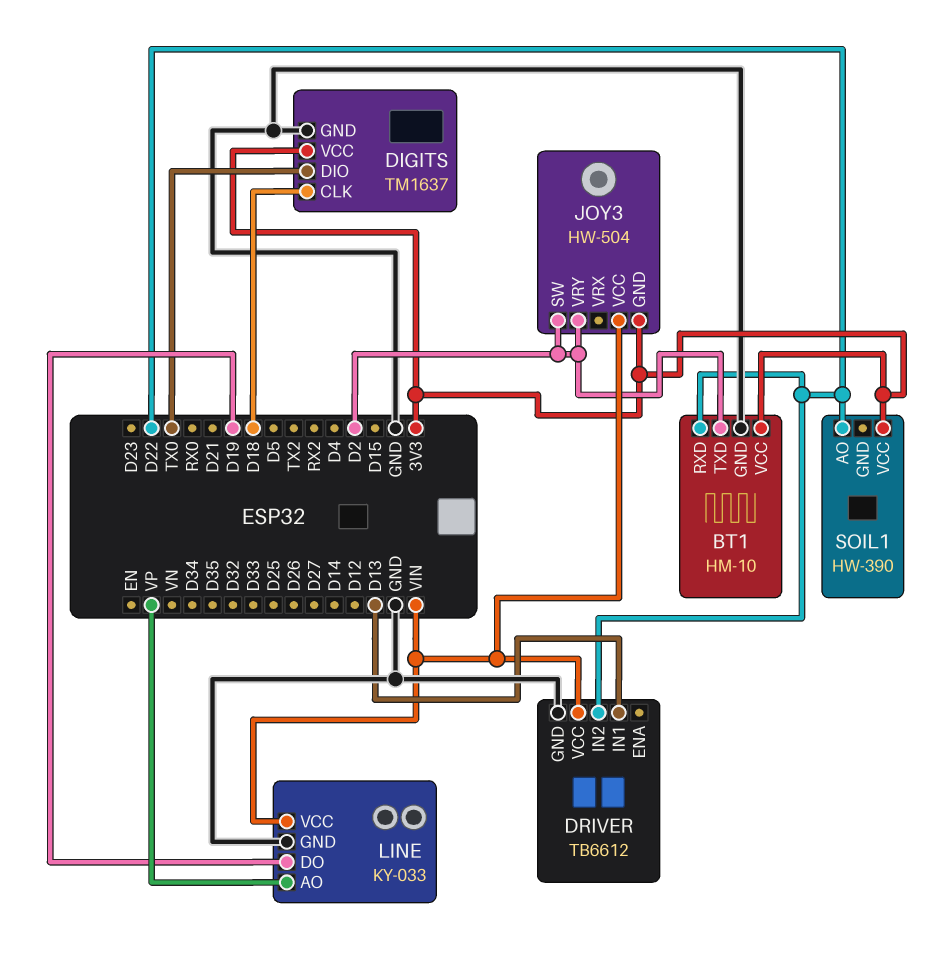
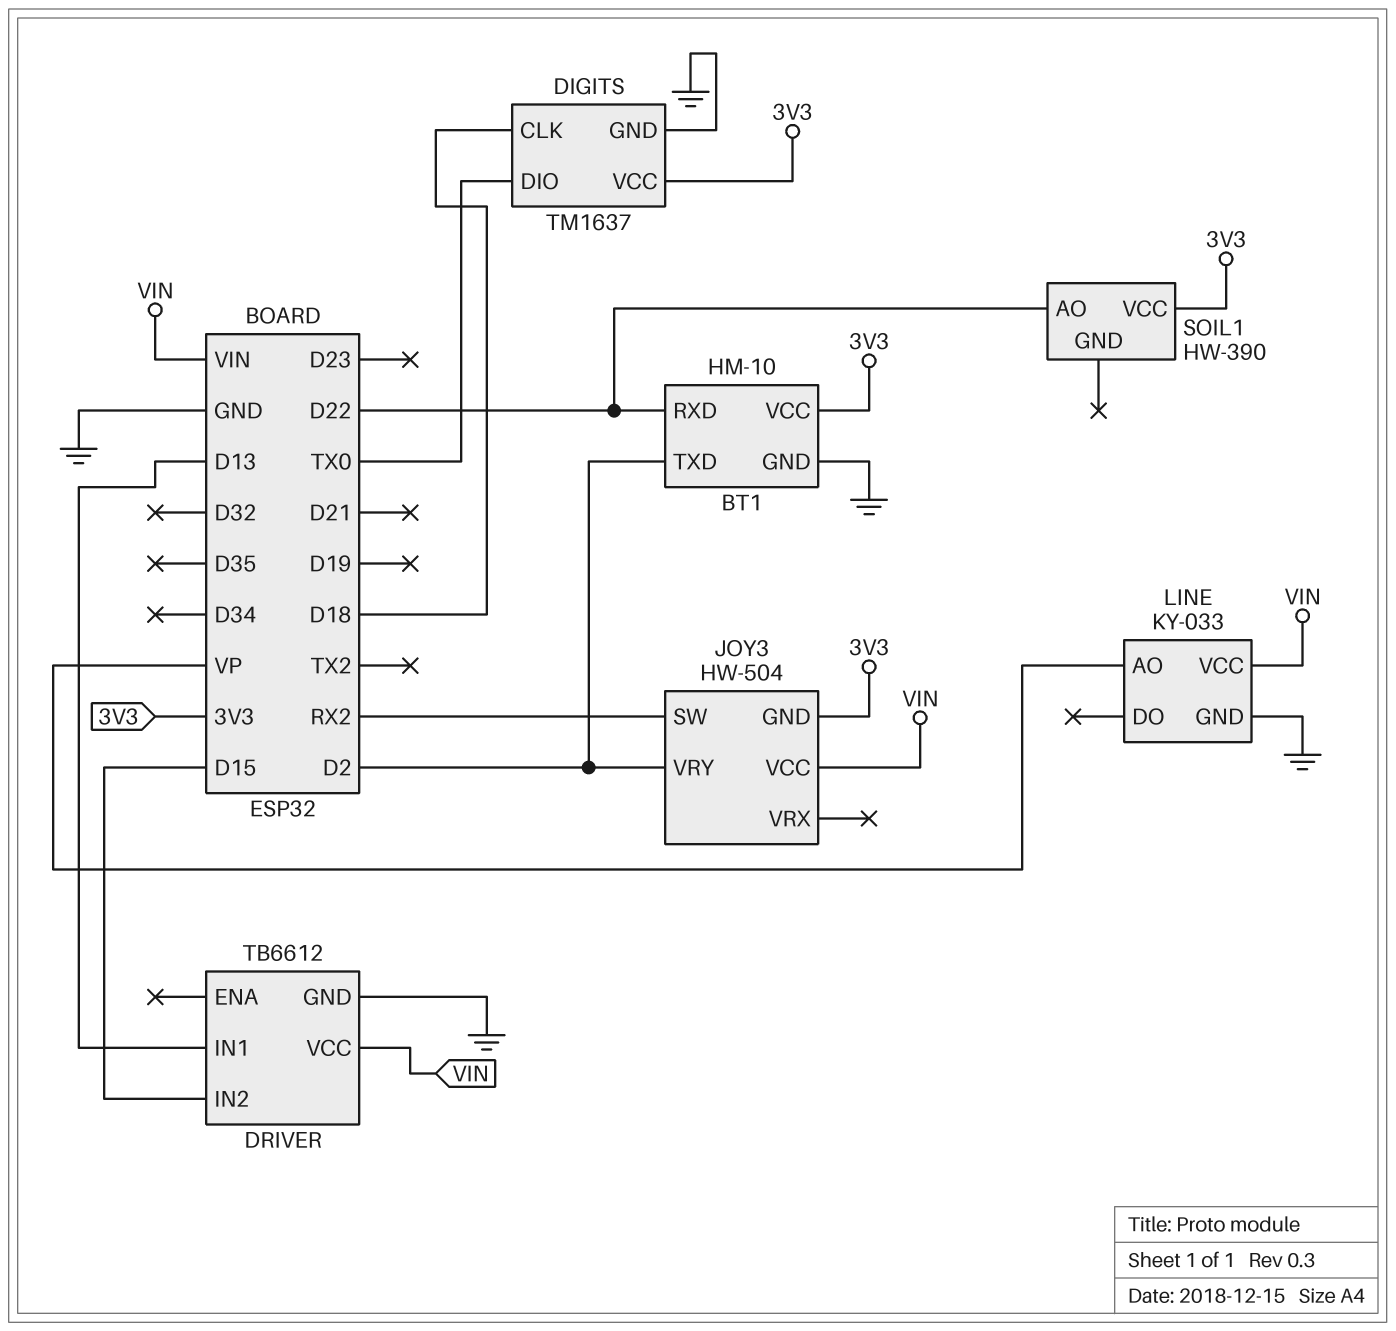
DRIVER pin IN2: D22 -> D15
JOY3 pin SW: D2 -> RX2
LINE pin DO: D19 -> none

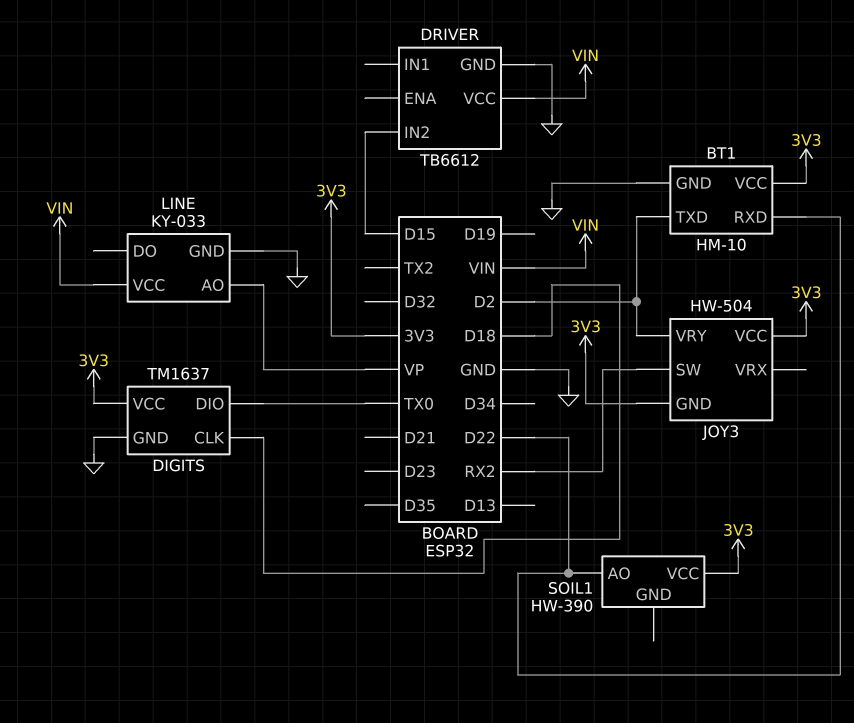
DRIVER pin IN1: D13 -> none
JOY3 pin VCC: VIN -> 3V3

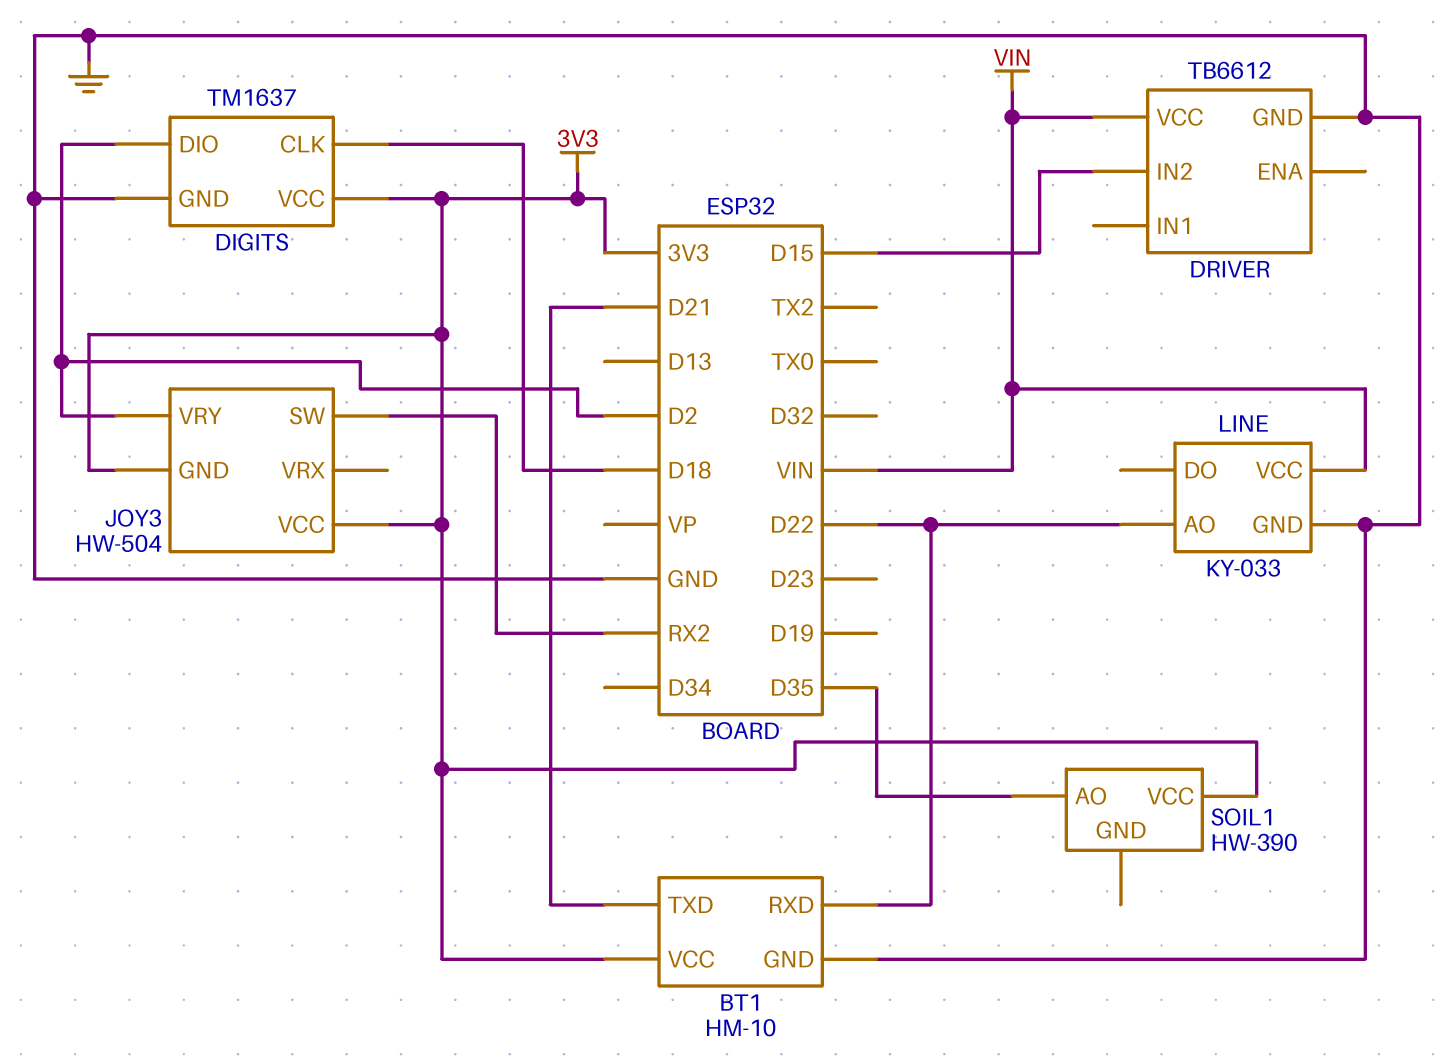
BT1 pin TXD: D2 -> D21
DIGITS pin DIO: TX0 -> D2
LINE pin AO: VP -> D22
SOIL1 pin AO: D22 -> D35

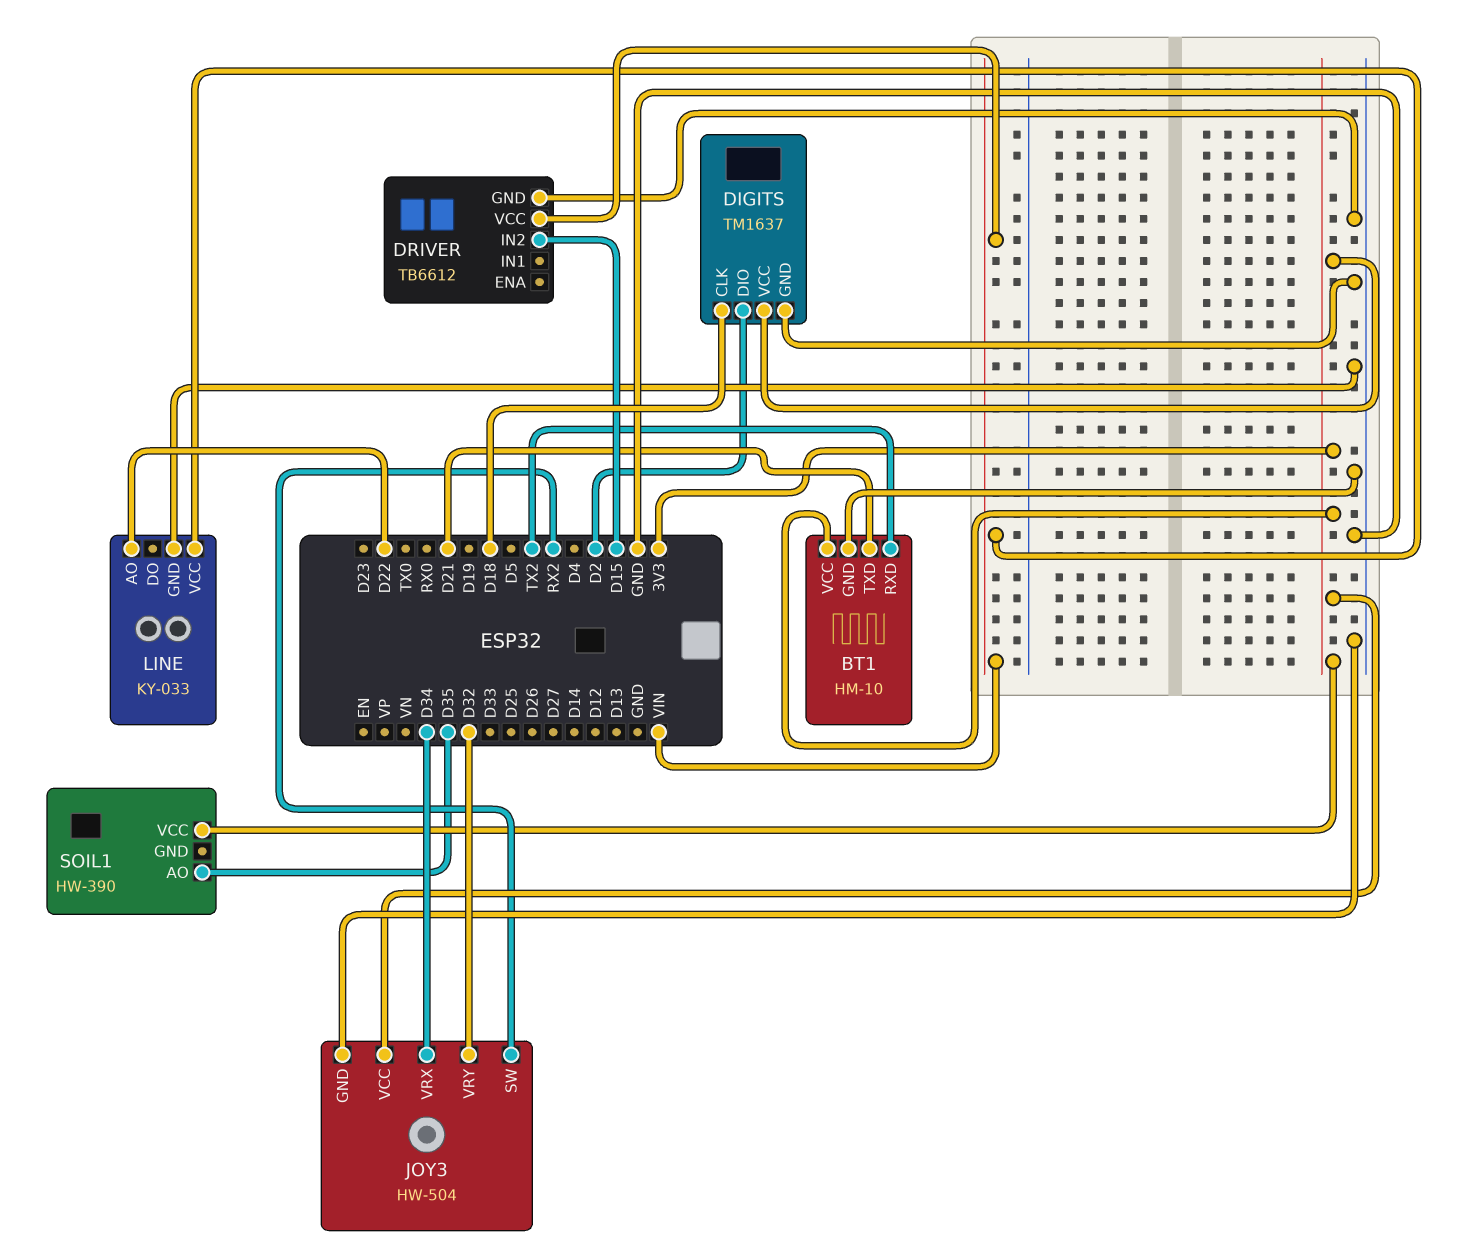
BT1 pin RXD: D22 -> TX2
JOY3 pin GND: 3V3 -> GND
JOY3 pin VRX: none -> D34
JOY3 pin VRY: D2 -> D32

